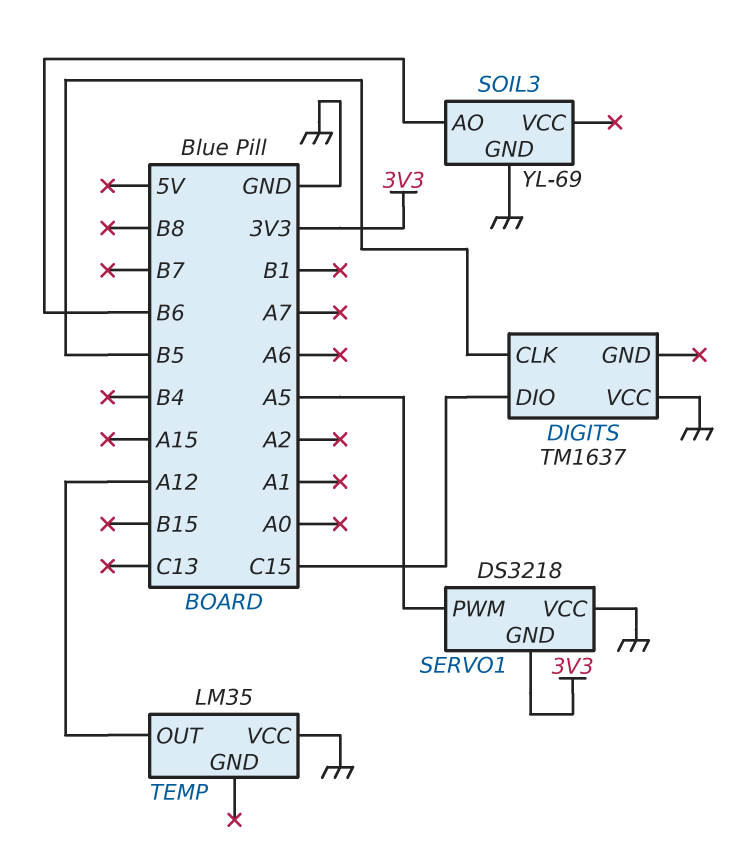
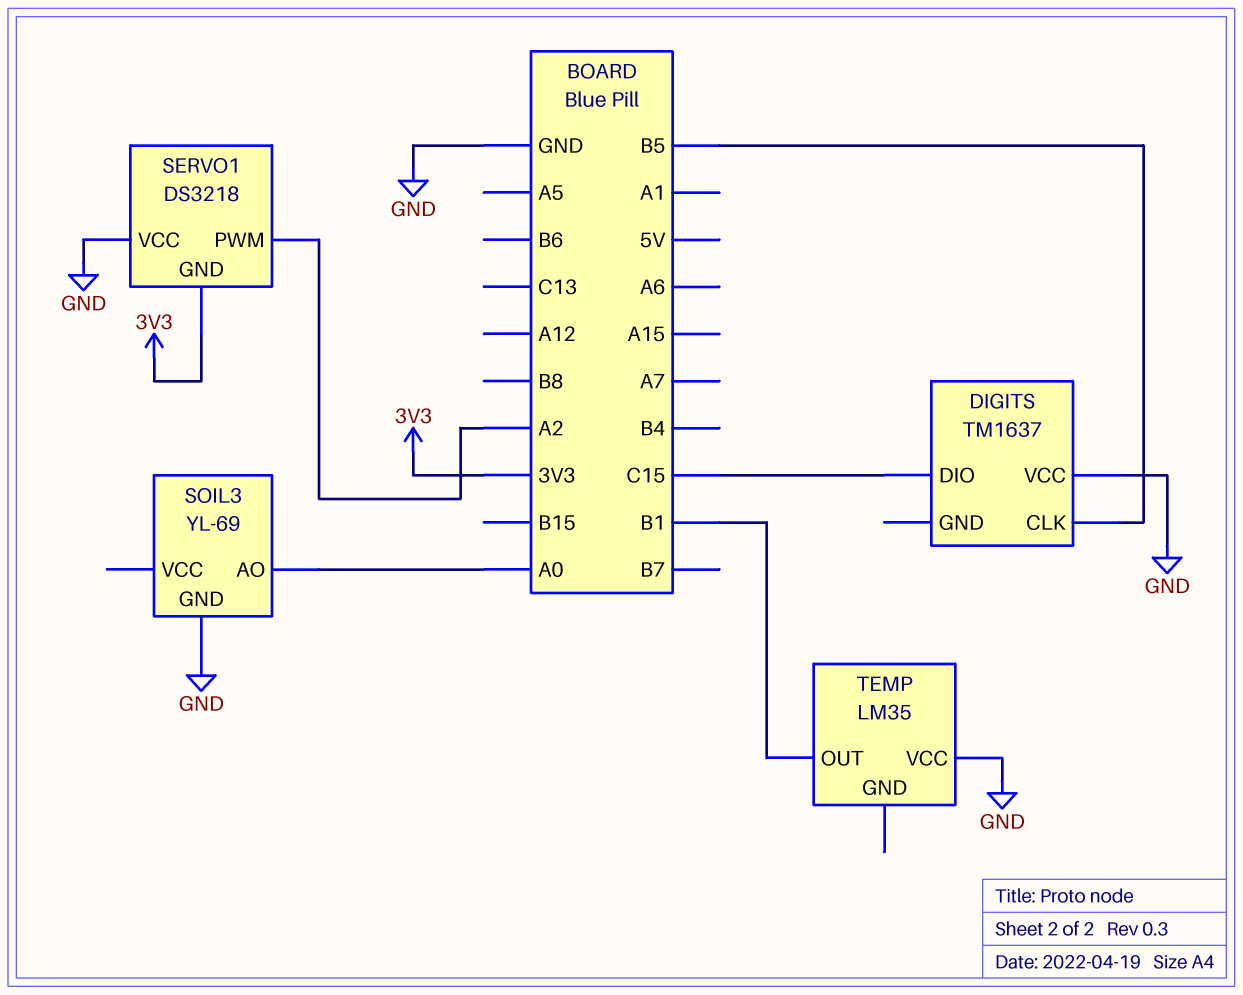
SERVO1 pin PWM: A5 -> A2
SOIL3 pin AO: B6 -> A0
TEMP pin OUT: A12 -> B1

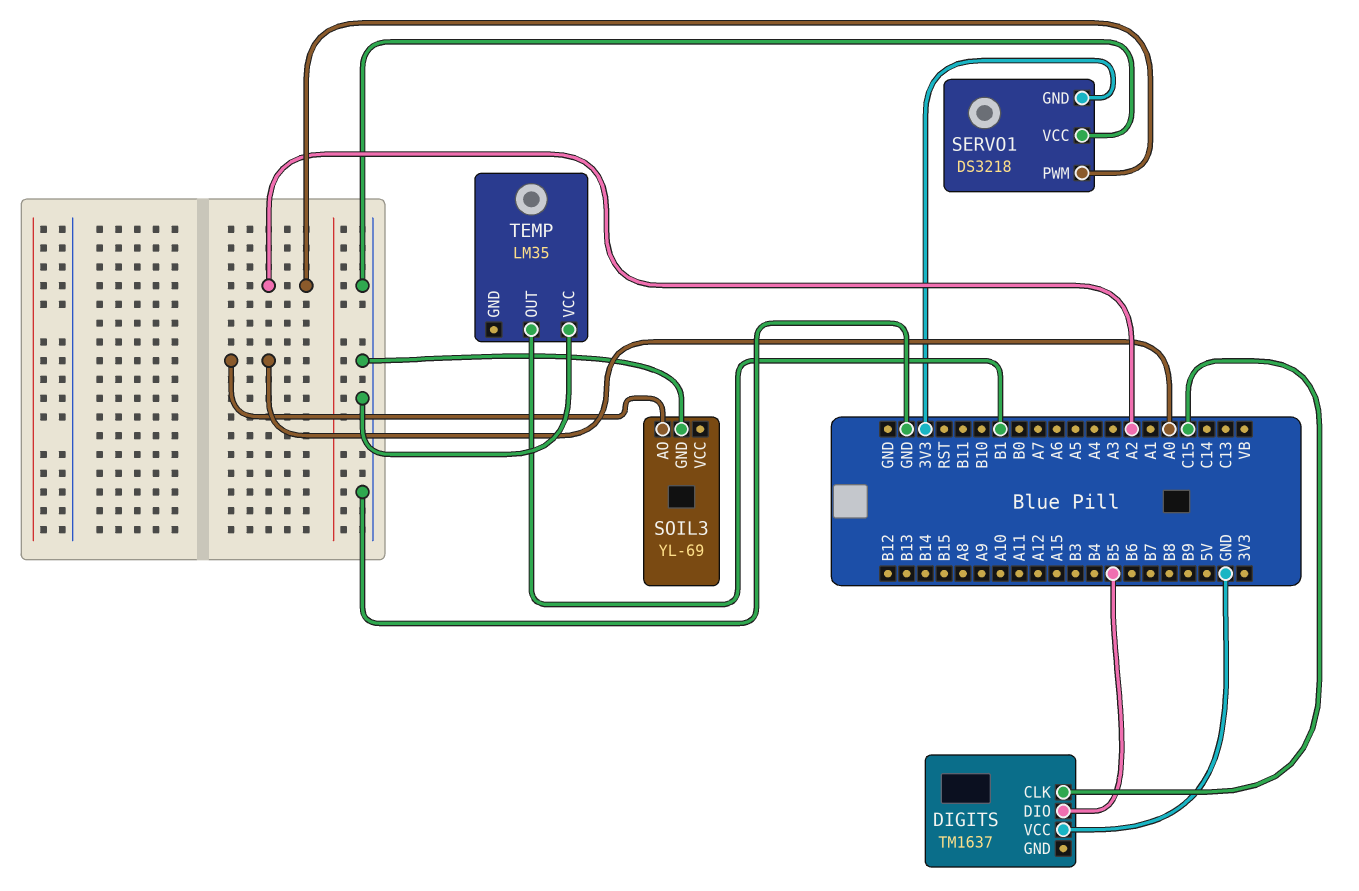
DIGITS pin CLK: B5 -> C15
DIGITS pin DIO: C15 -> B5

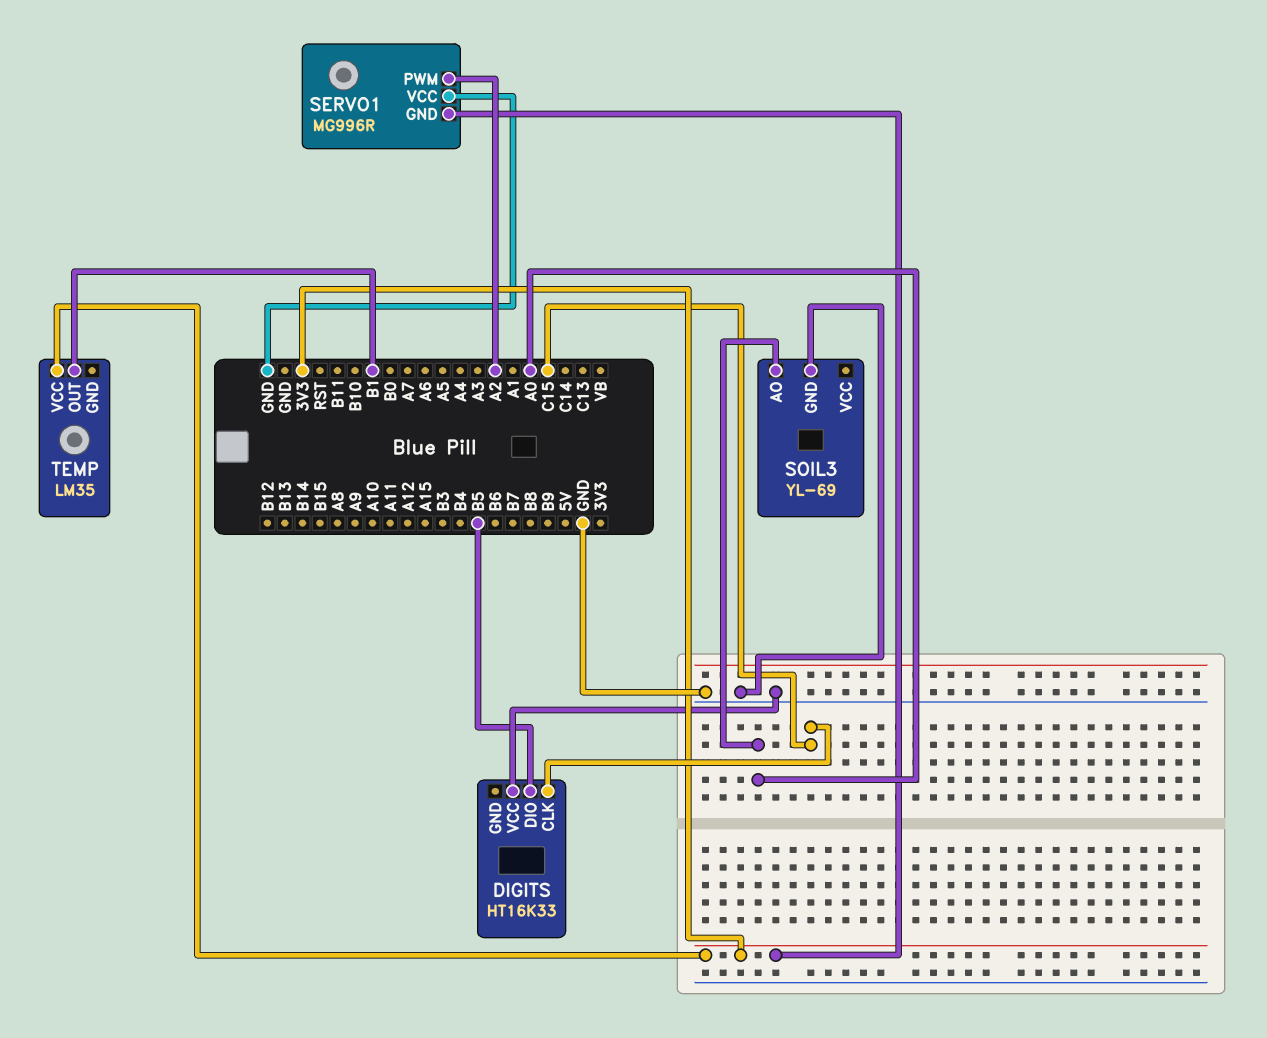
DIGITS: TM1637 -> HT16K33
SERVO1: DS3218 -> MG996R
TEMP pin VCC: GND -> 3V3

